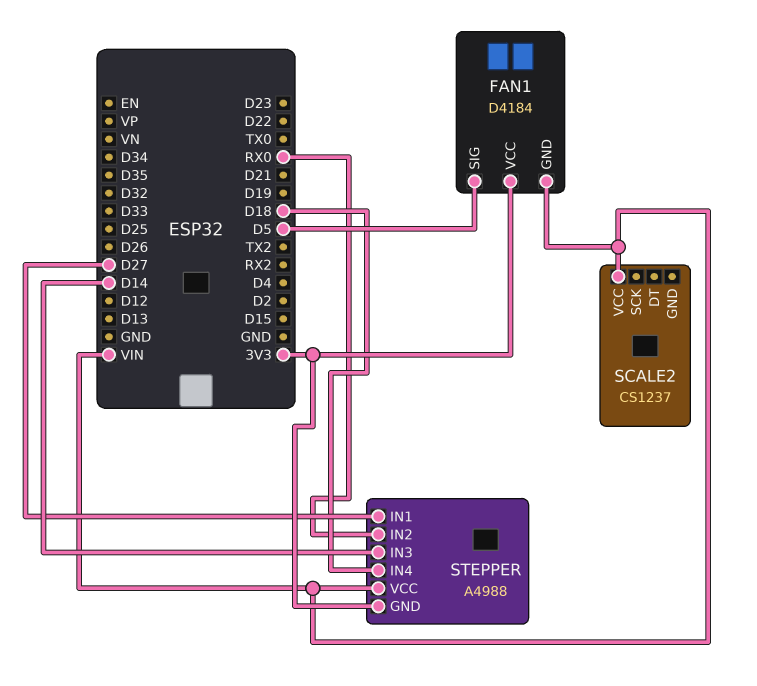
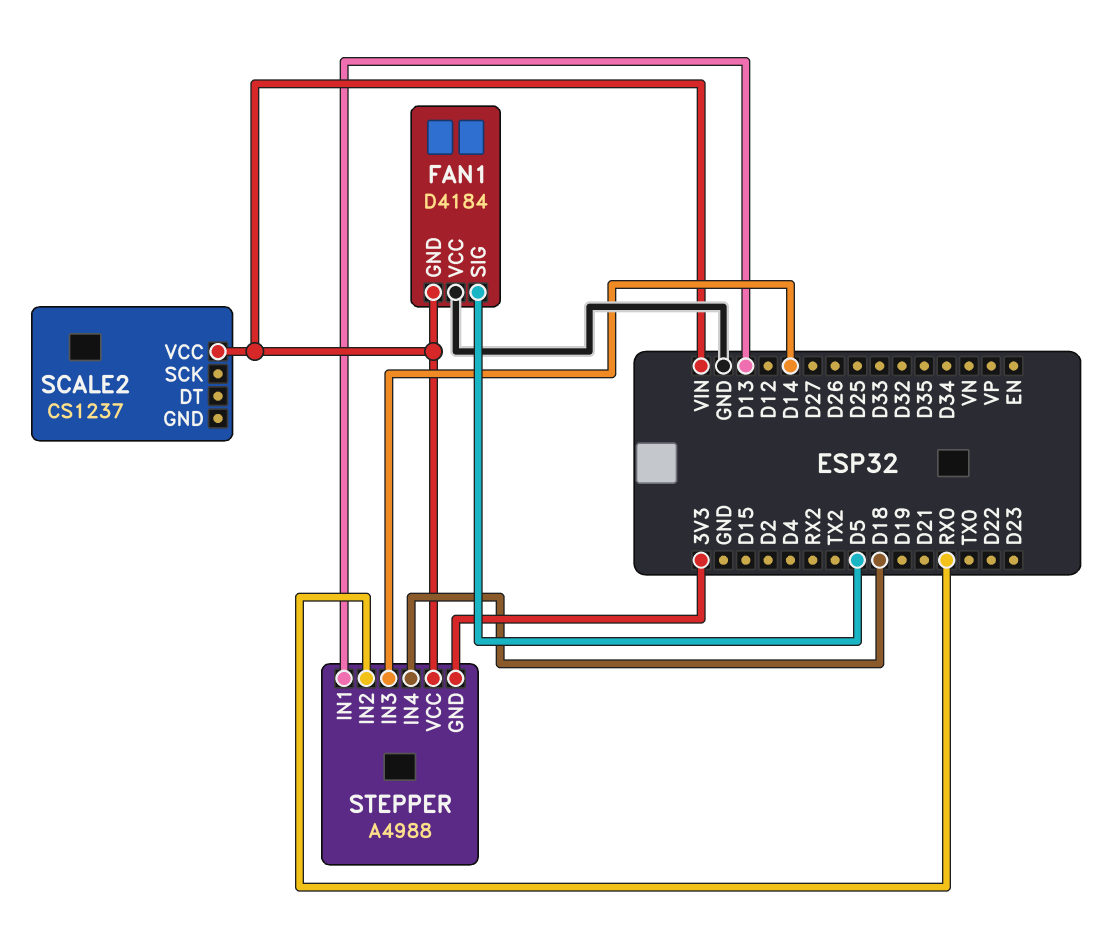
FAN1 pin VCC: 3V3 -> GND
STEPPER pin IN1: D27 -> D13

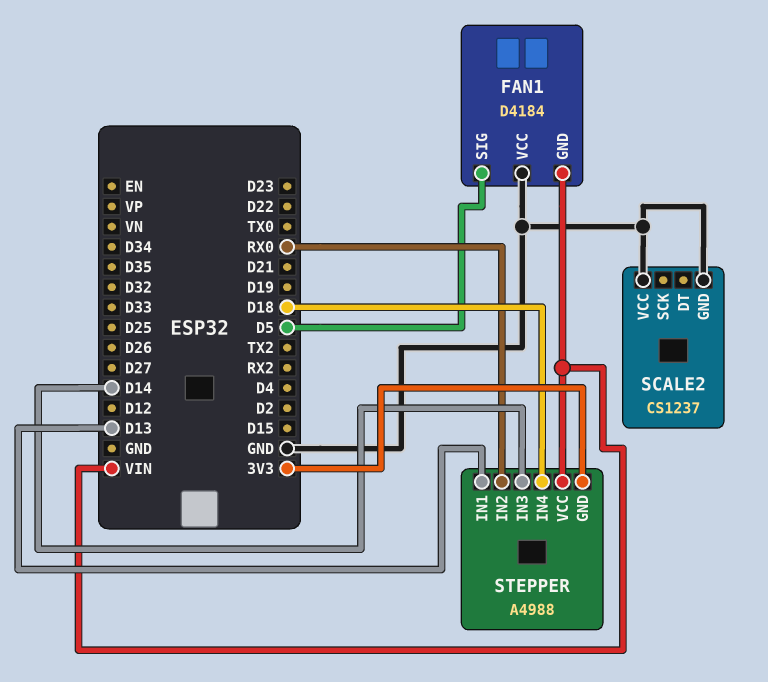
SCALE2 pin GND: none -> GND
SCALE2 pin VCC: VIN -> GND

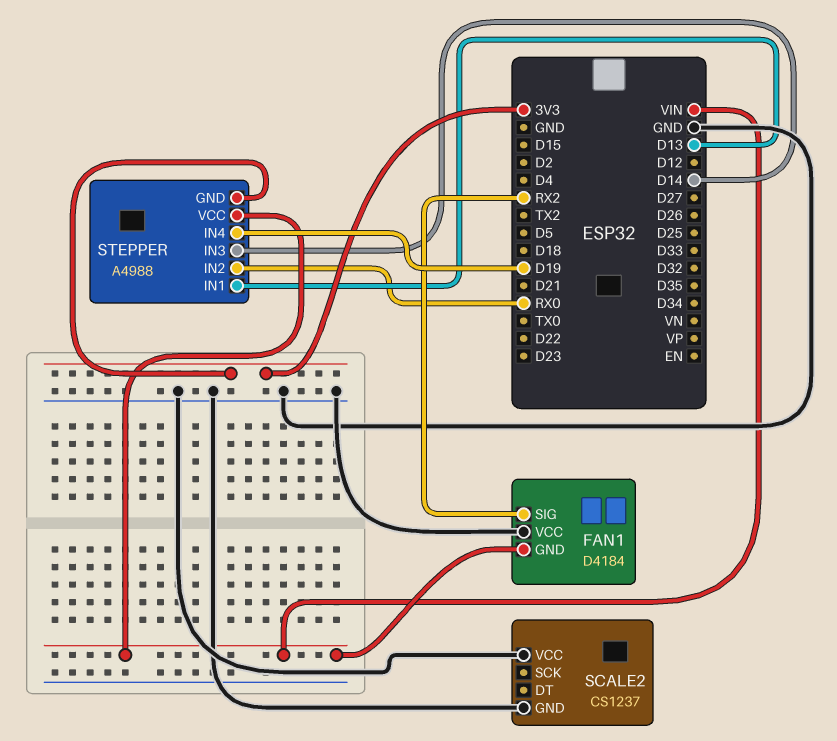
FAN1 pin SIG: D5 -> RX2
STEPPER pin IN4: D18 -> D19

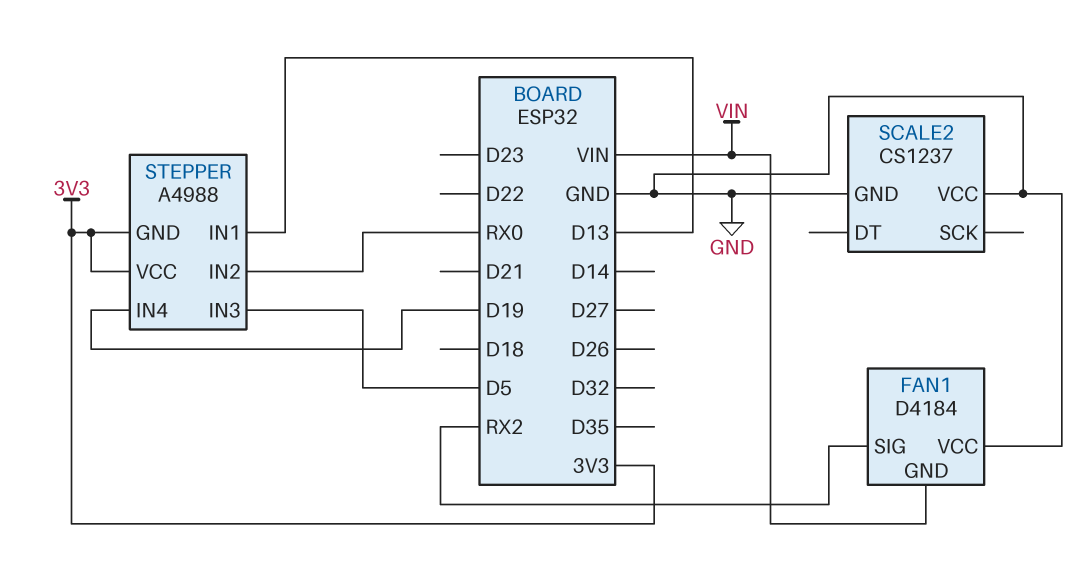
STEPPER pin IN3: D14 -> D5
STEPPER pin VCC: VIN -> 3V3

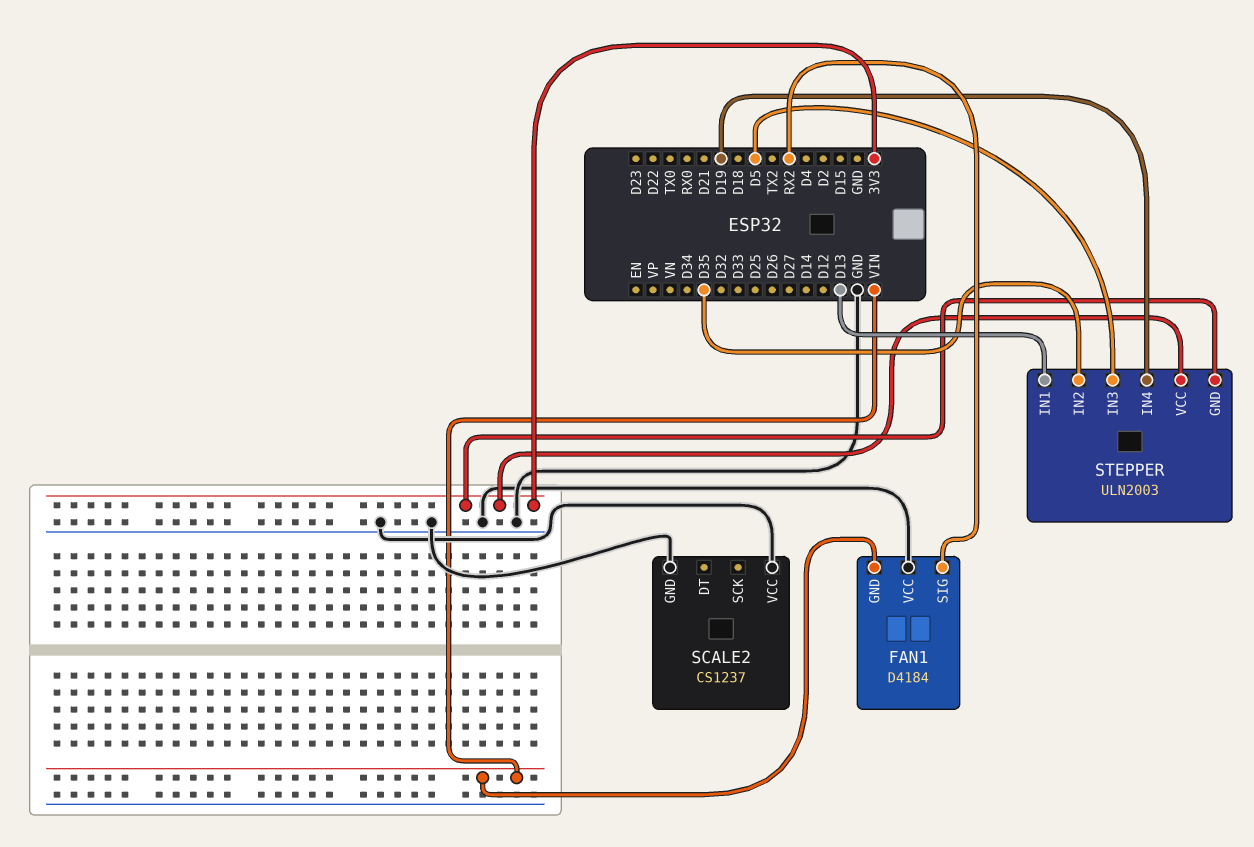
STEPPER: A4988 -> ULN2003
STEPPER pin IN2: RX0 -> D35

